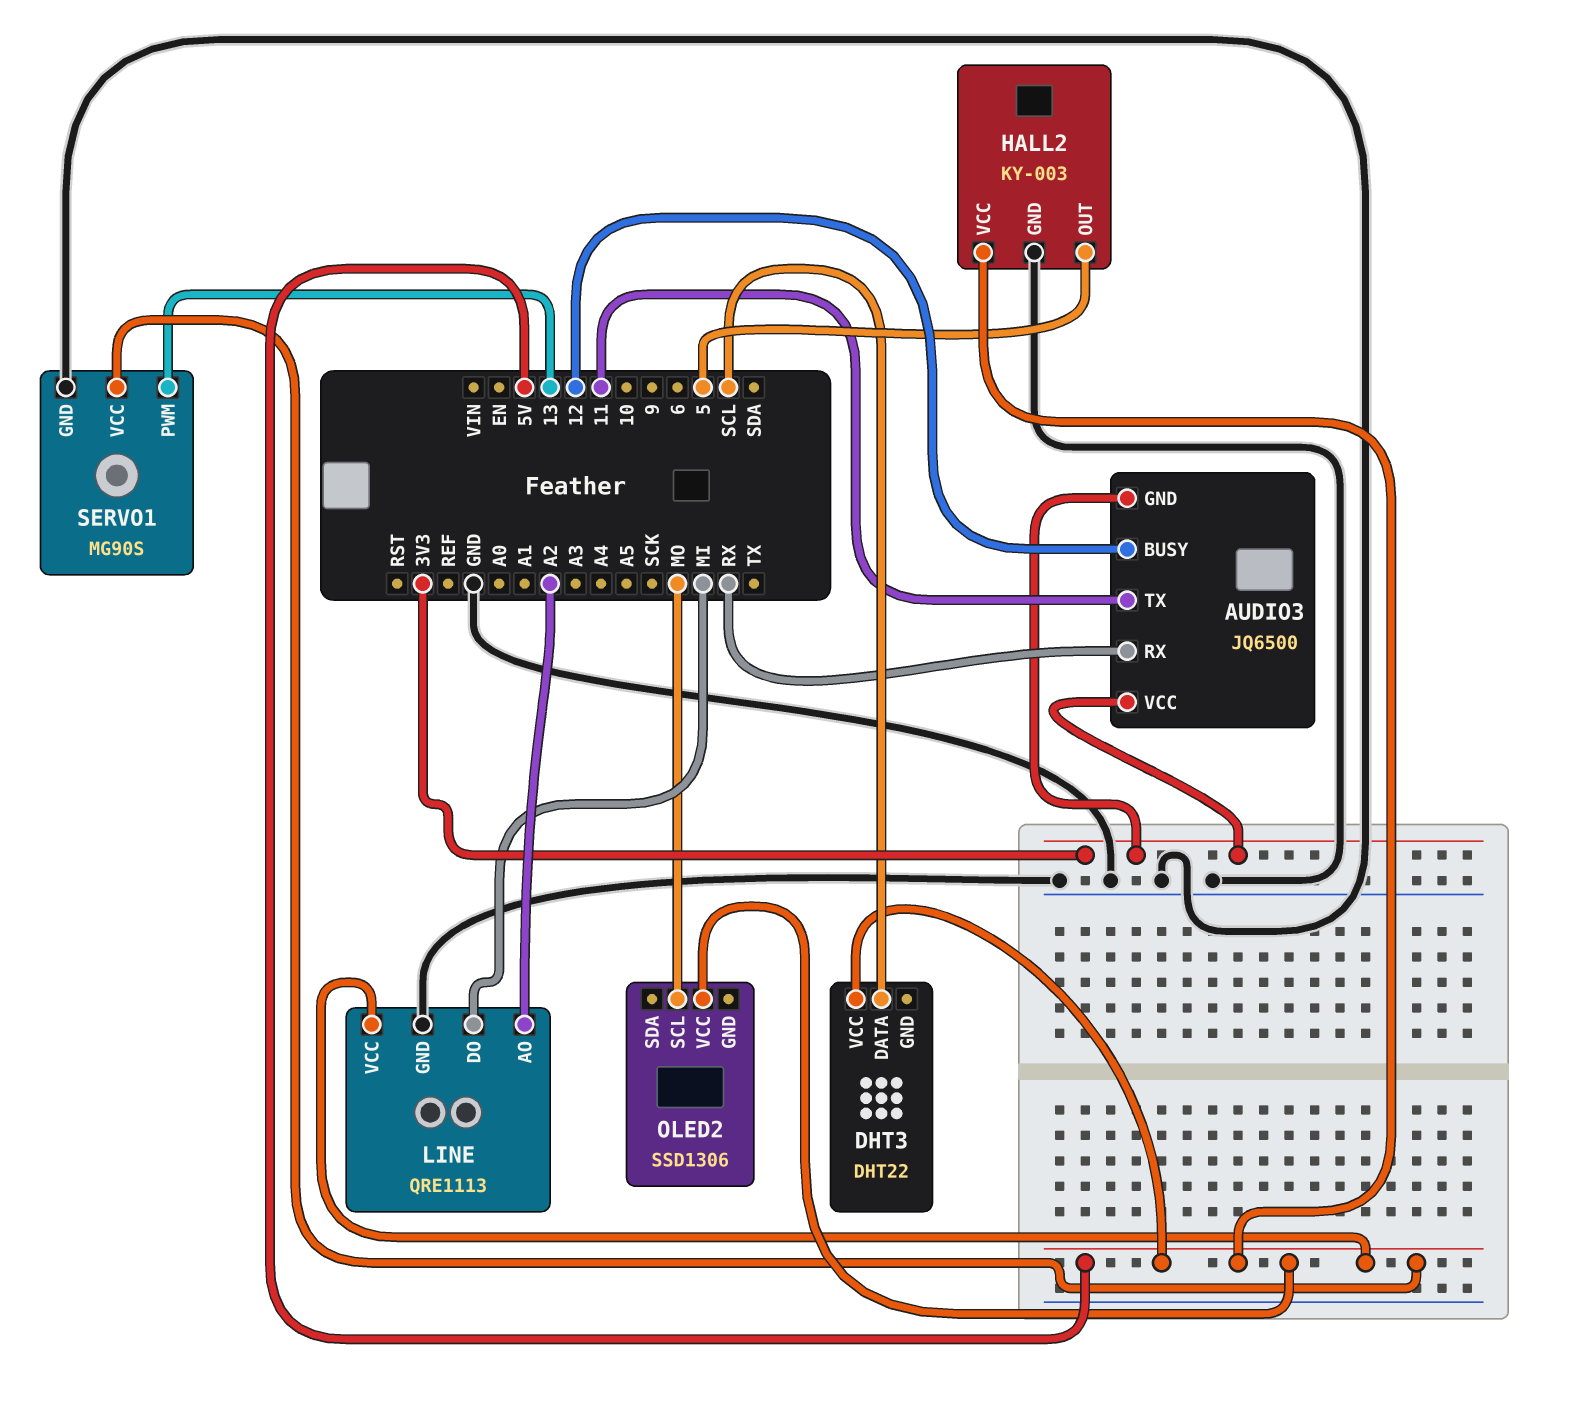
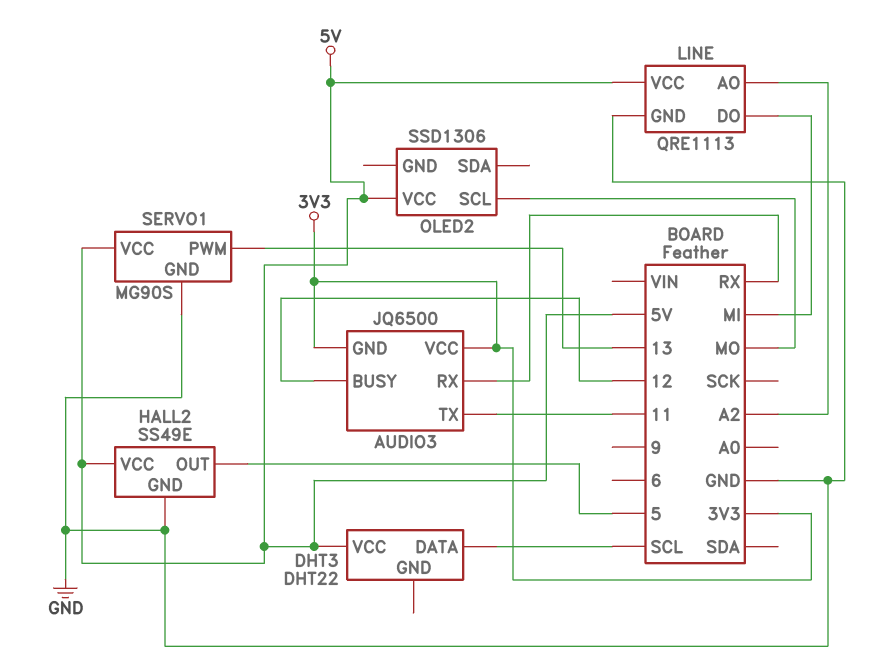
HALL2: KY-003 -> SS49E

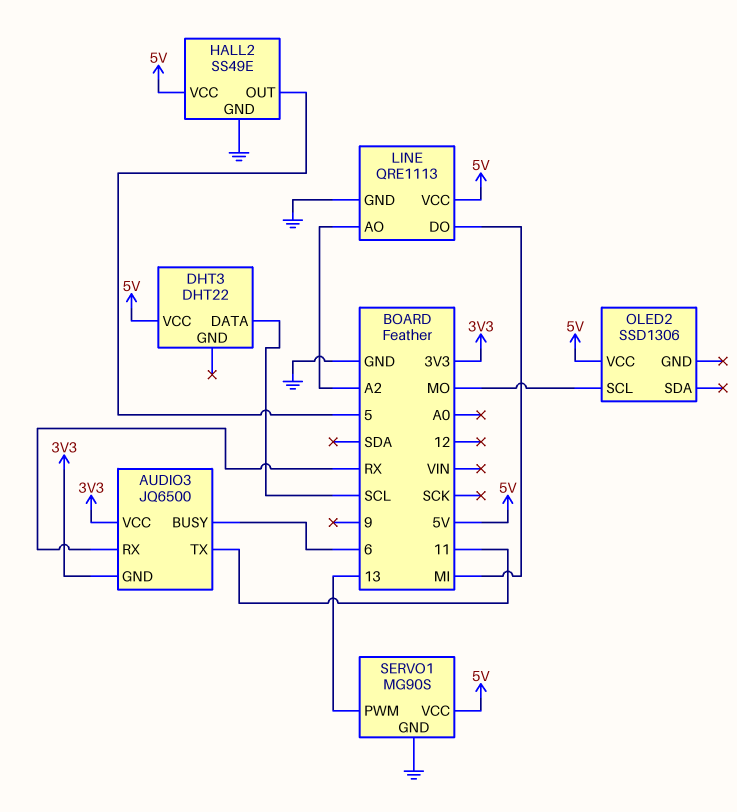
AUDIO3 pin BUSY: 12 -> 6

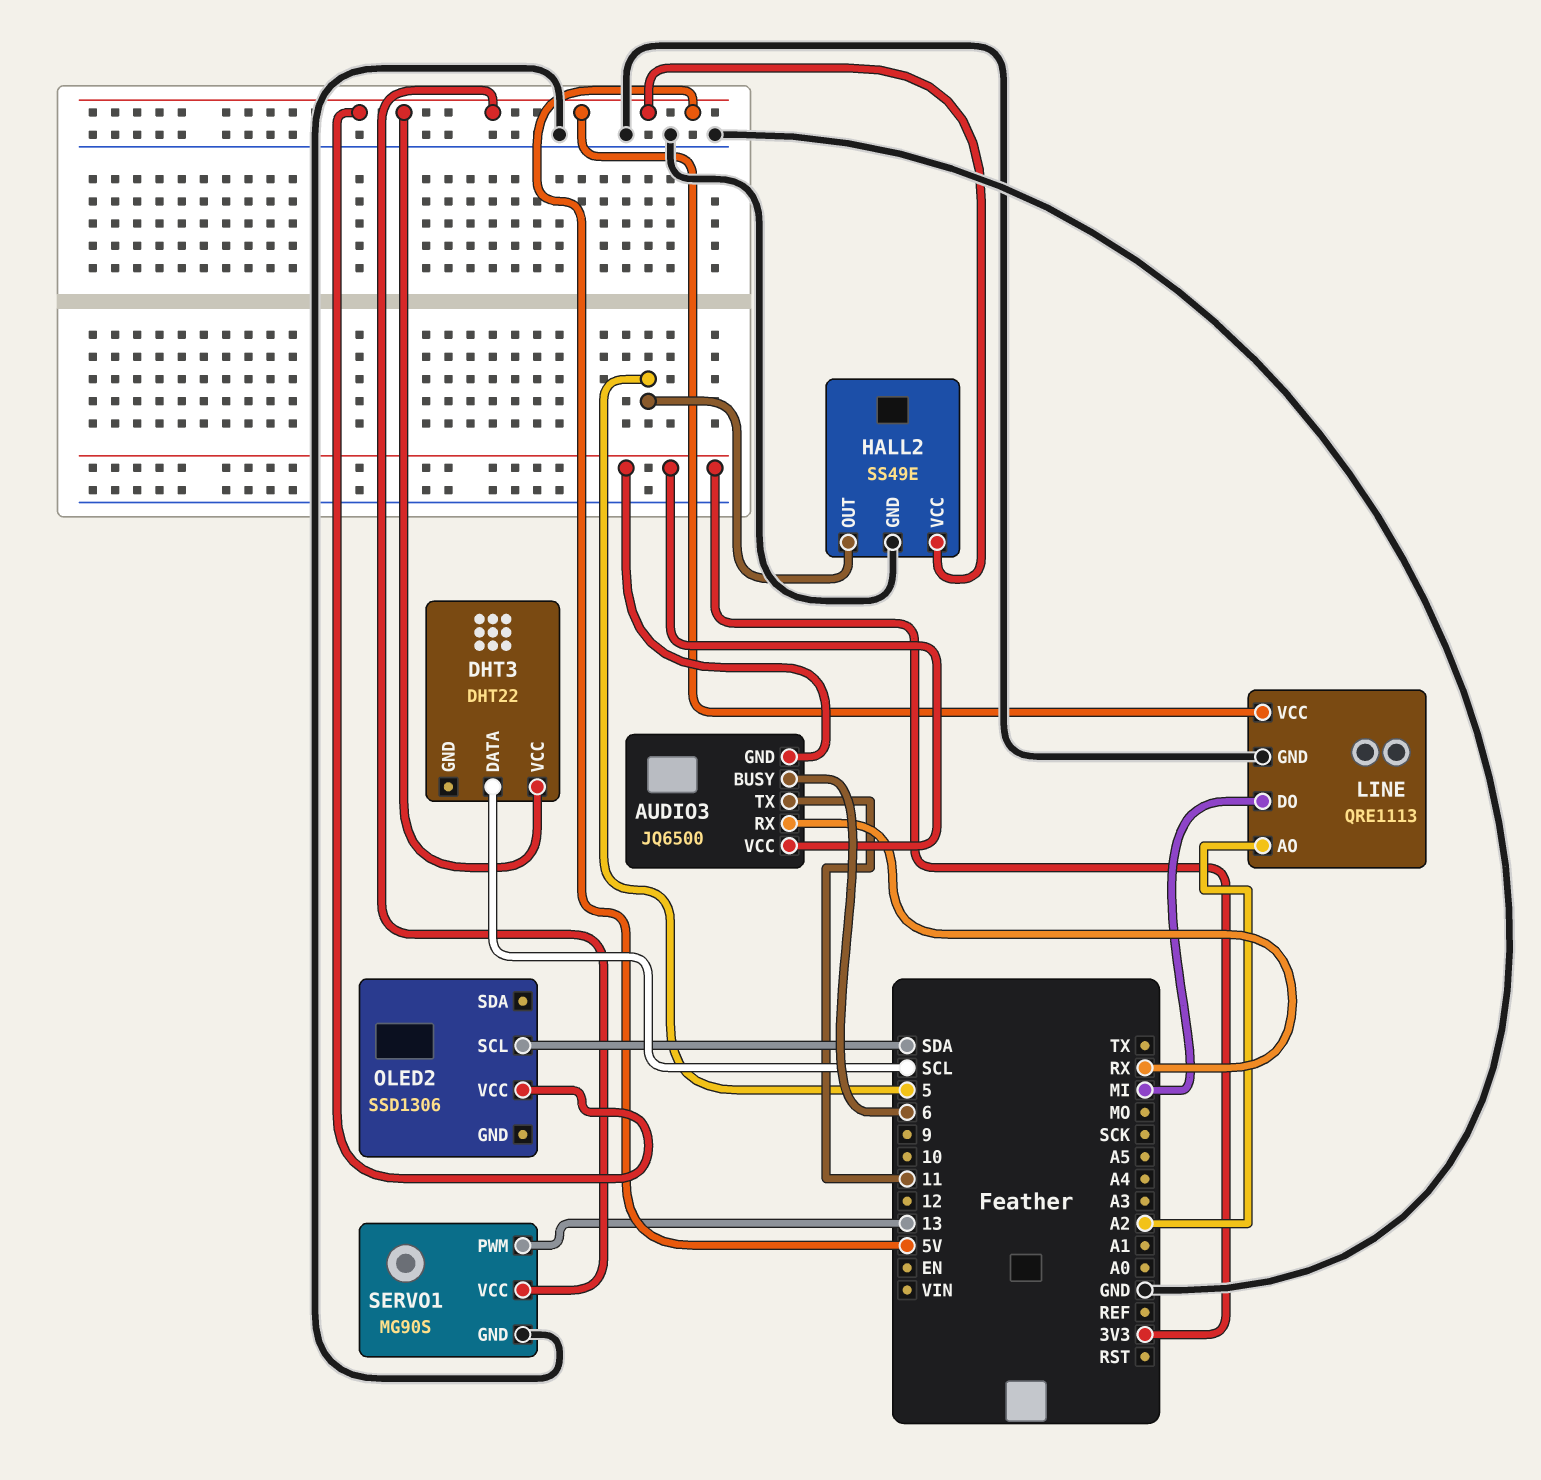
OLED2 pin SCL: MO -> SDA

